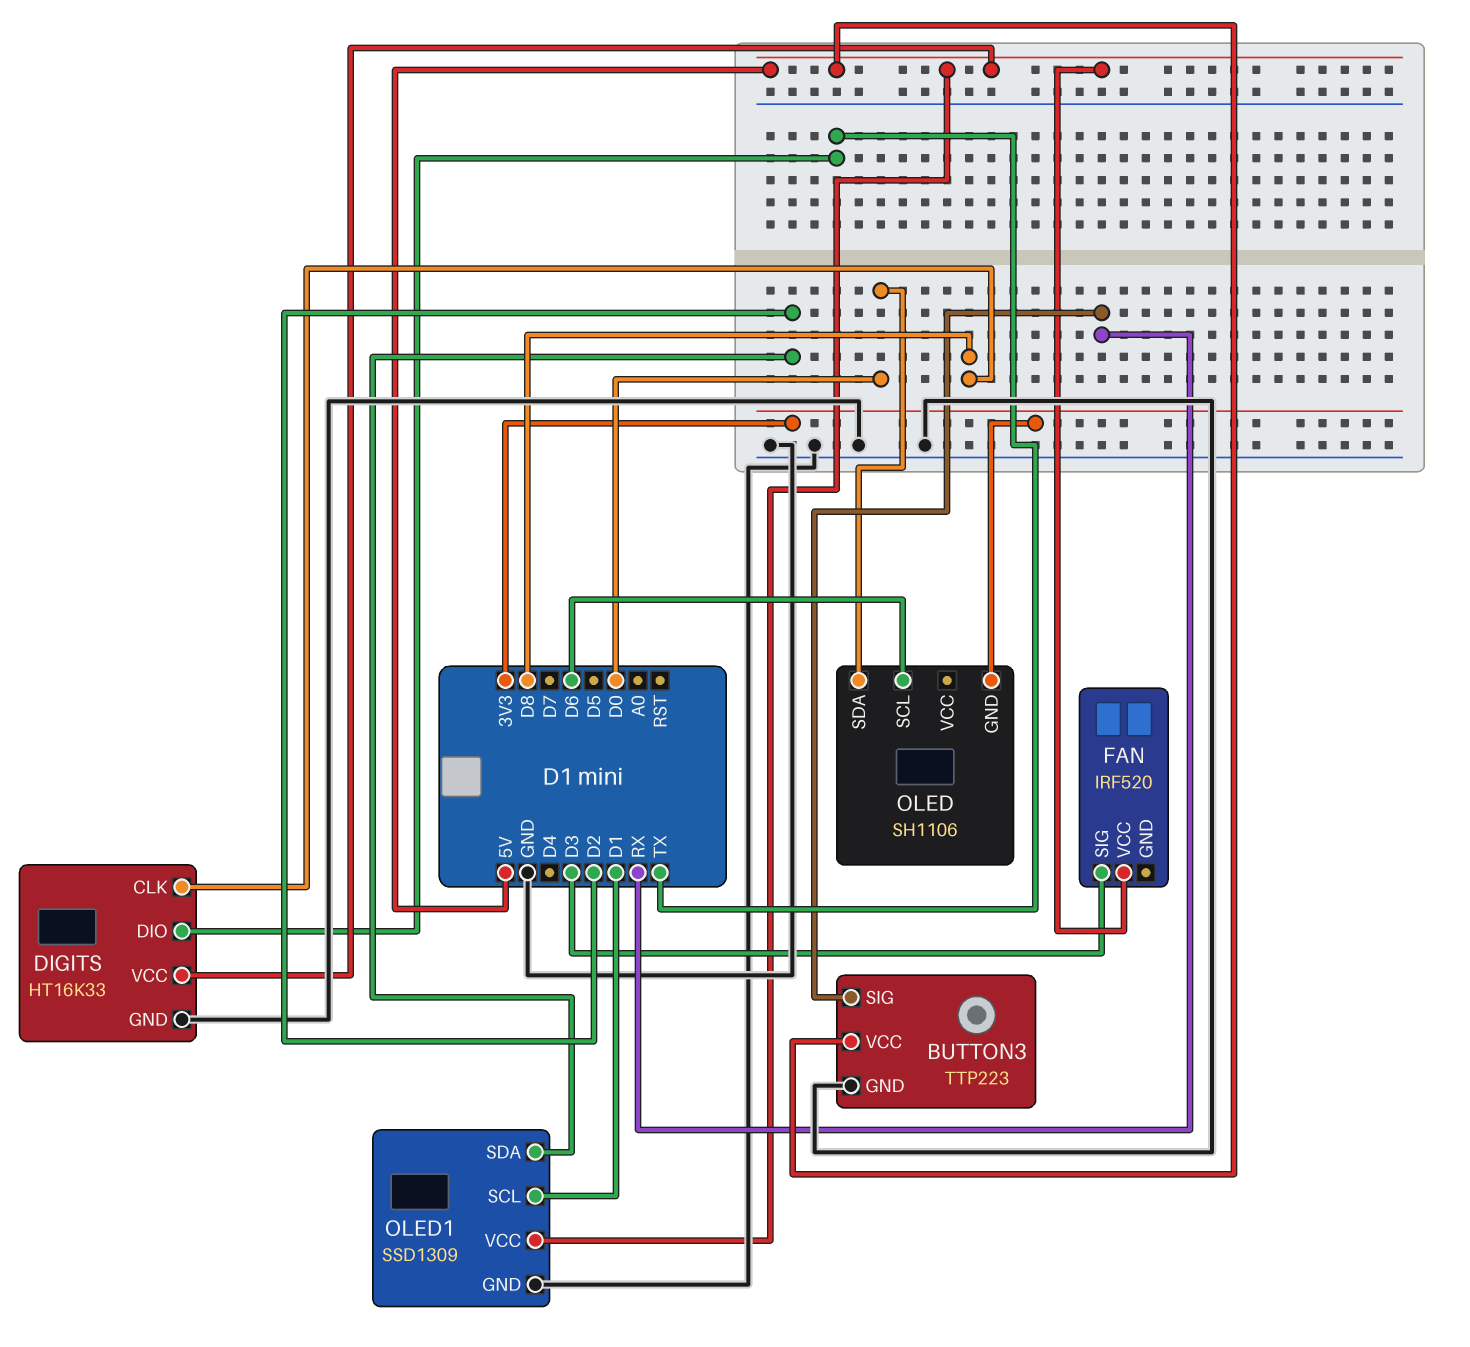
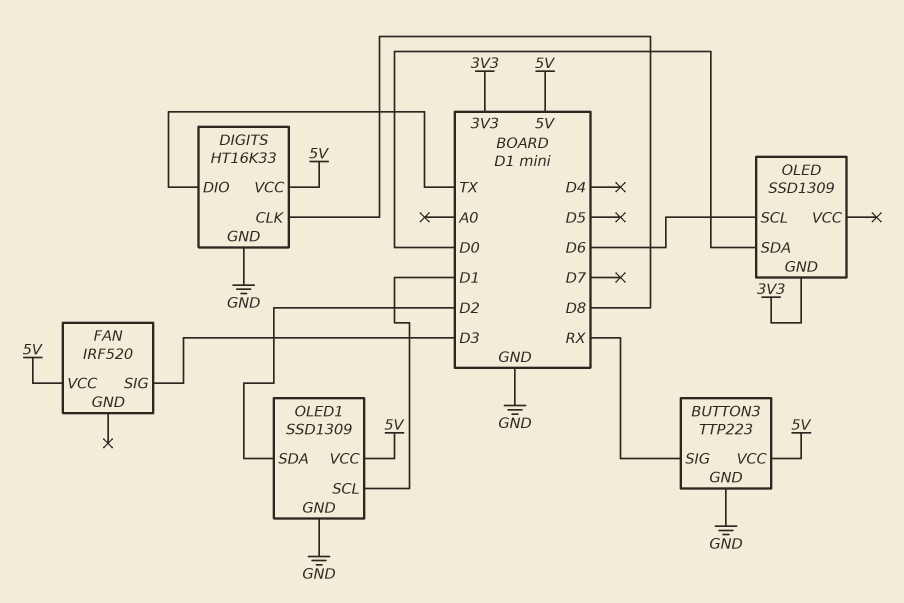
OLED: SH1106 -> SSD1309

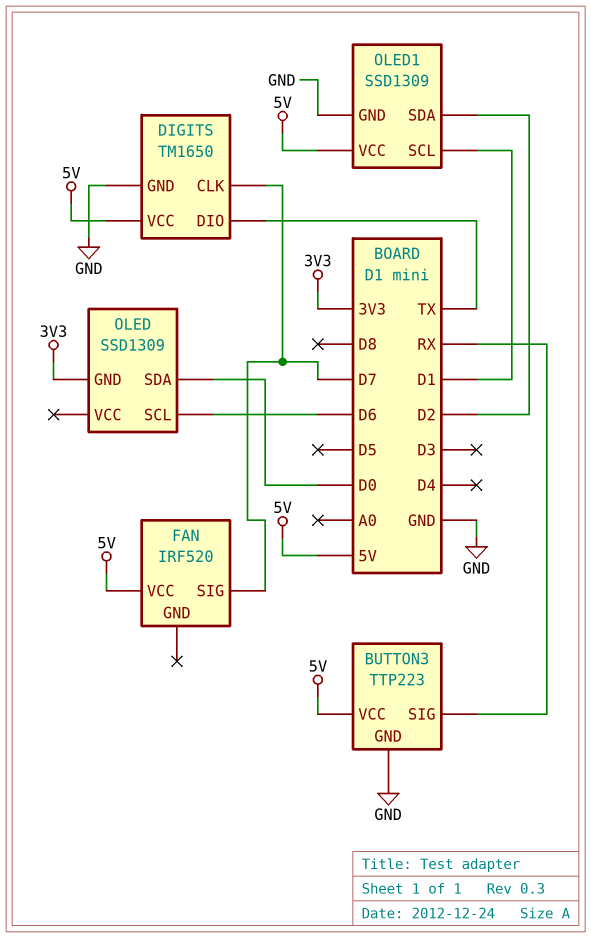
DIGITS: HT16K33 -> TM1650
DIGITS pin CLK: D8 -> D7
FAN pin SIG: D3 -> D7

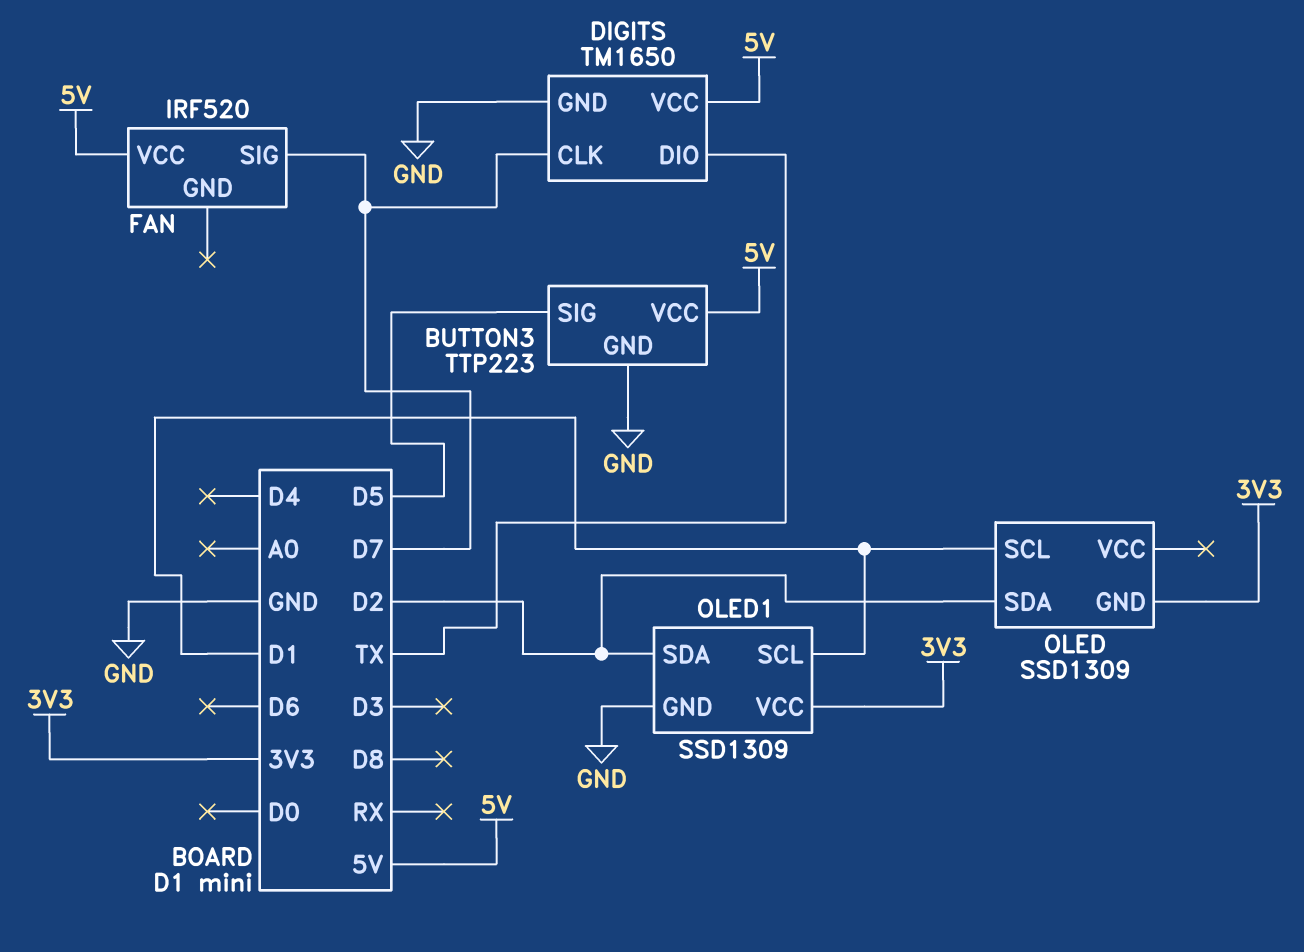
BUTTON3 pin SIG: RX -> D5
OLED pin SCL: D6 -> D1
OLED pin SDA: D0 -> D2
OLED1 pin VCC: 5V -> 3V3

